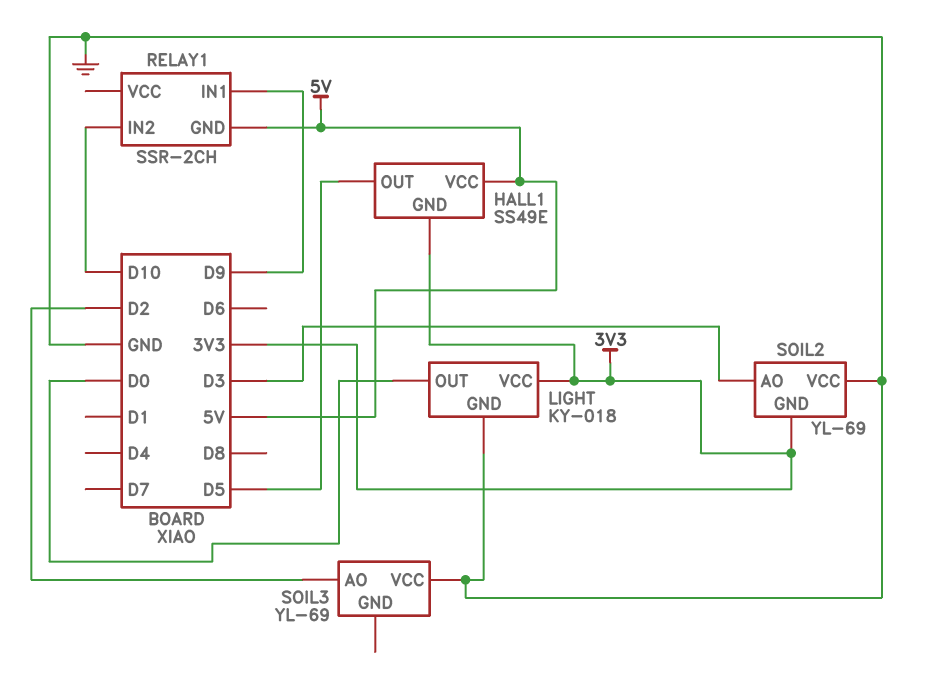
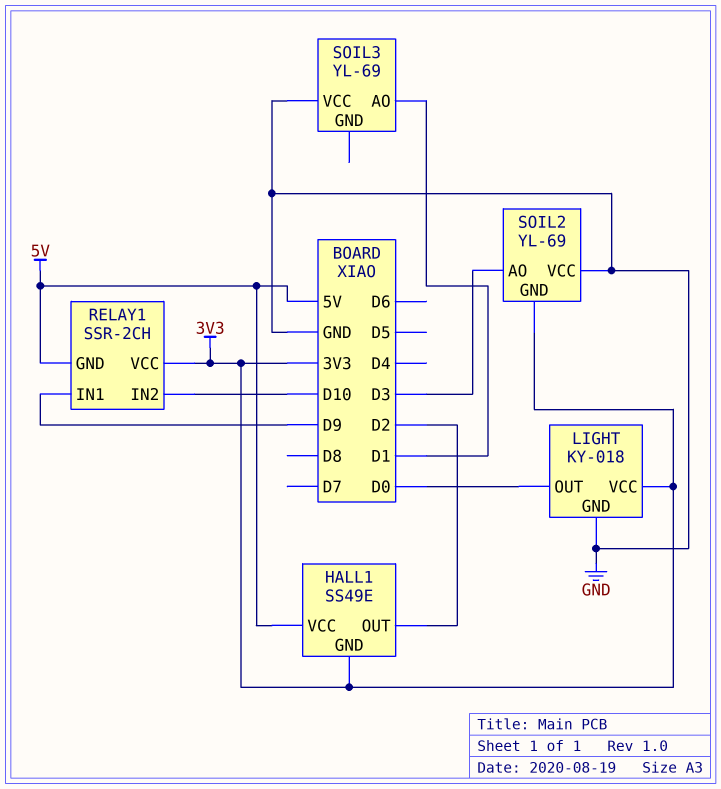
HALL1 pin OUT: D5 -> D2
RELAY1 pin VCC: none -> 3V3
SOIL3 pin AO: D2 -> D1

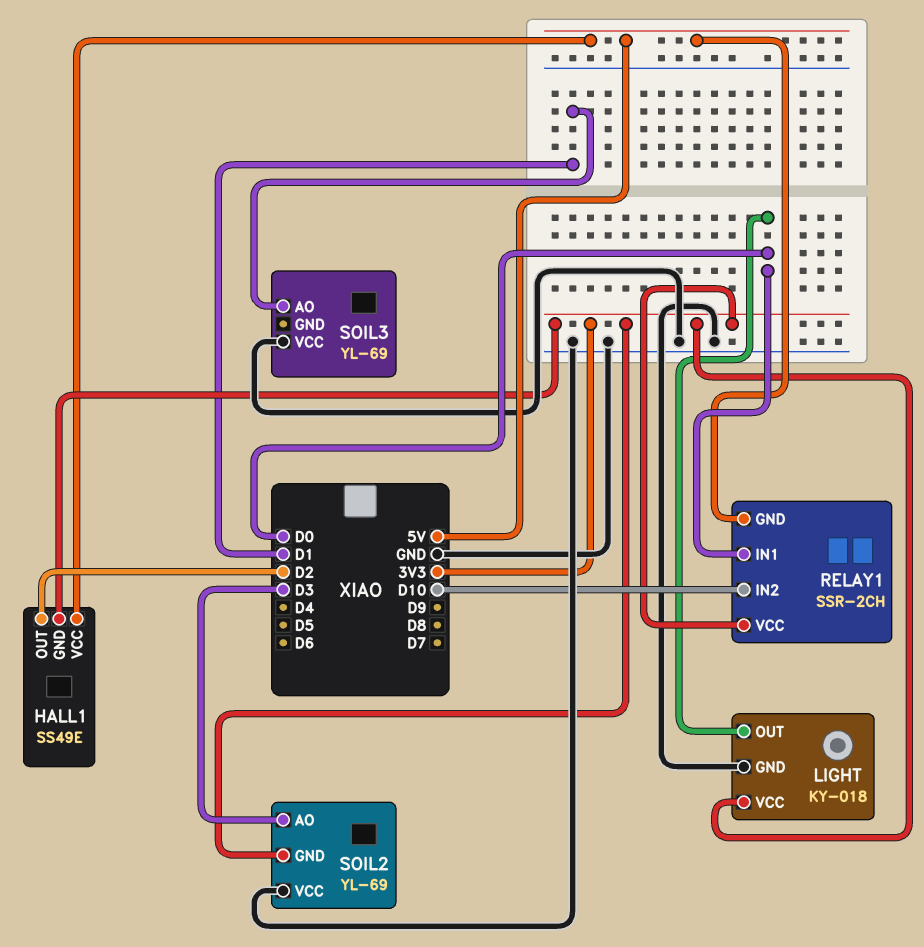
RELAY1 pin IN1: D9 -> D0

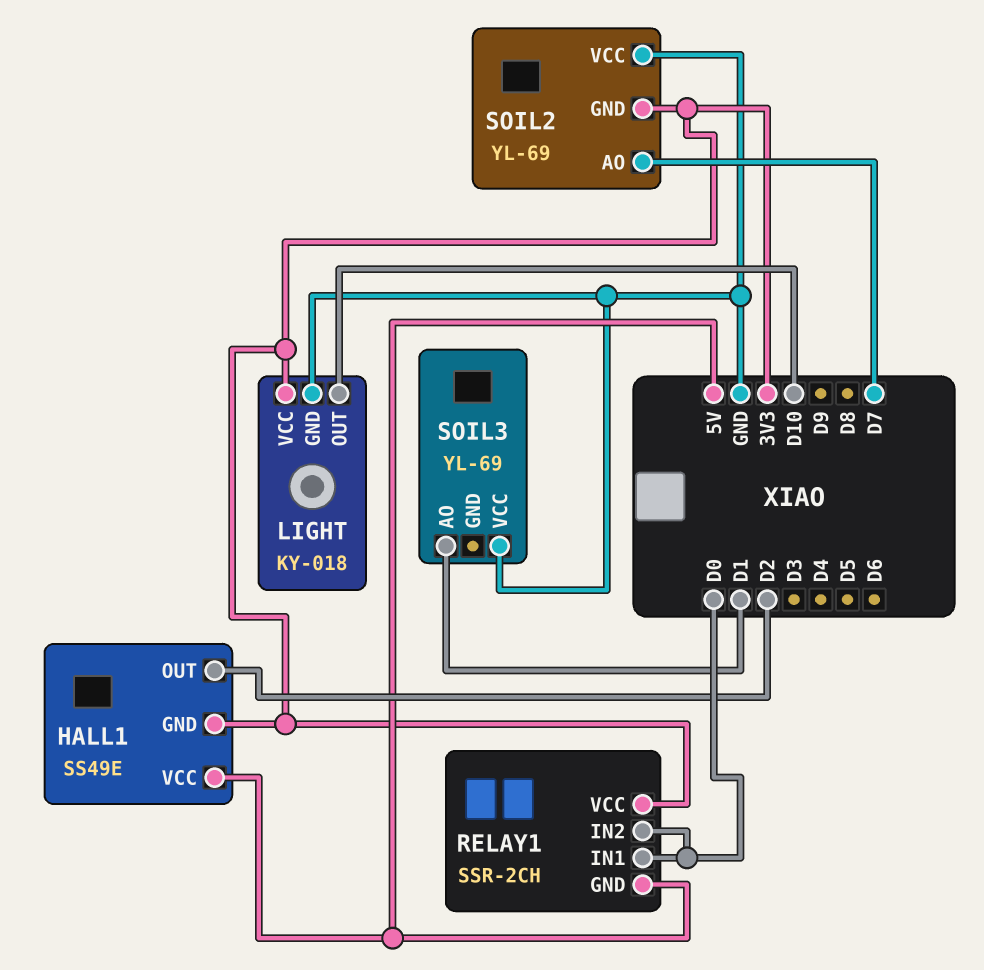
LIGHT pin OUT: D0 -> D10
RELAY1 pin IN2: D10 -> D0
SOIL2 pin AO: D3 -> D7

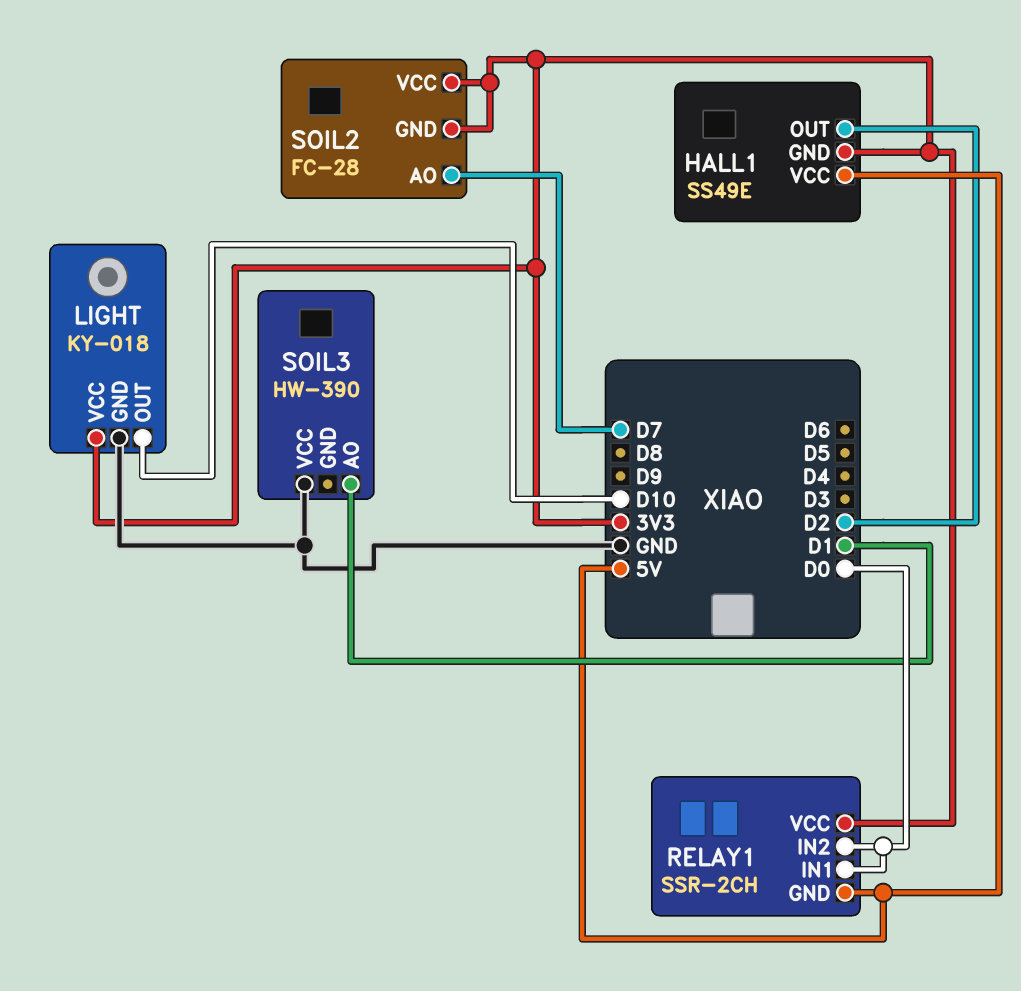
SOIL2: YL-69 -> FC-28
SOIL2 pin VCC: GND -> 3V3
SOIL3: YL-69 -> HW-390

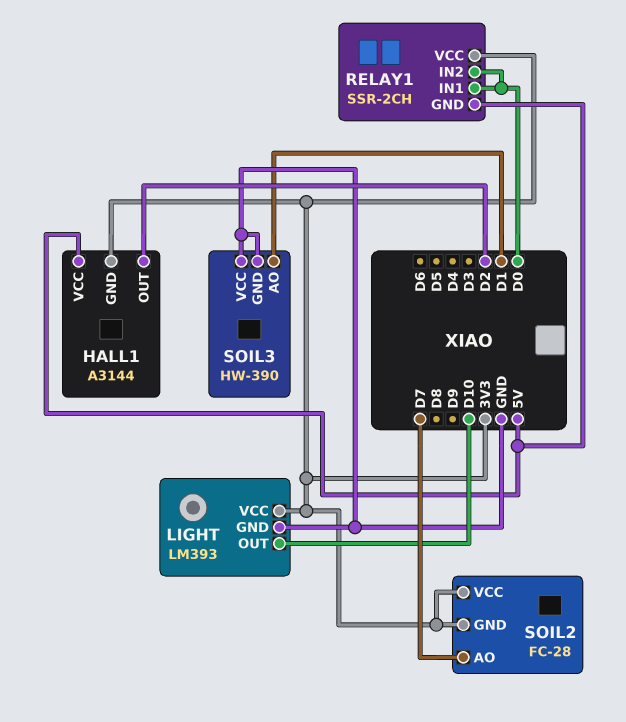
HALL1: SS49E -> A3144
LIGHT: KY-018 -> LM393
SOIL3 pin GND: none -> GND

